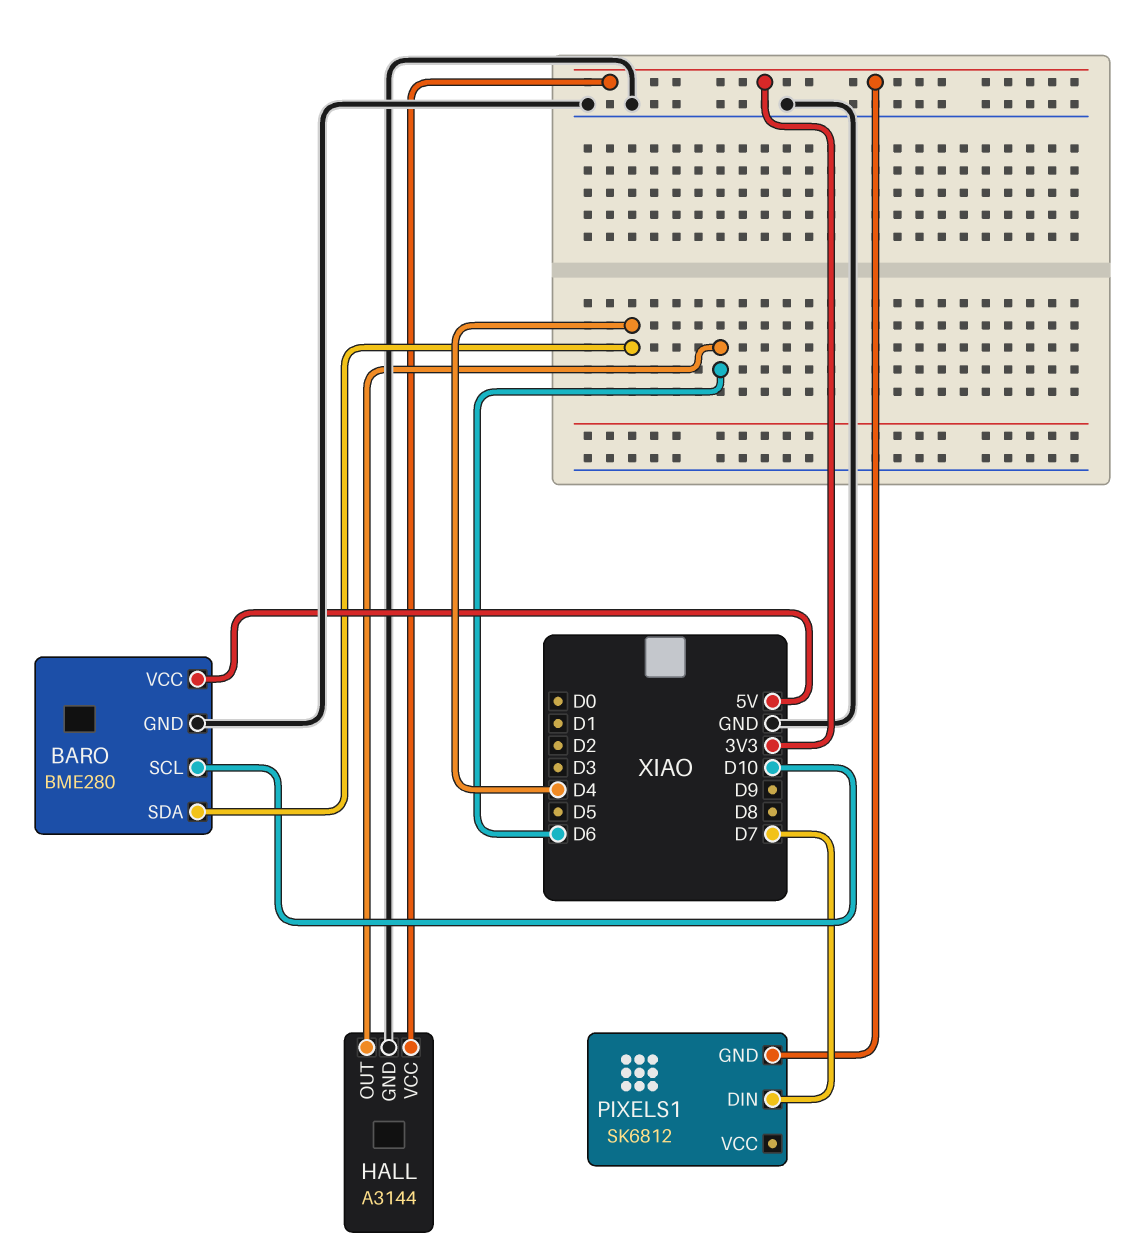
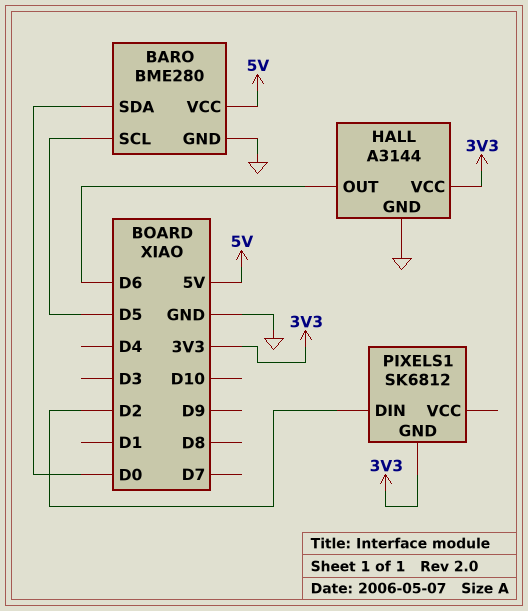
BARO pin SCL: D10 -> D5
BARO pin SDA: D4 -> D0
PIXELS1 pin DIN: D7 -> D2

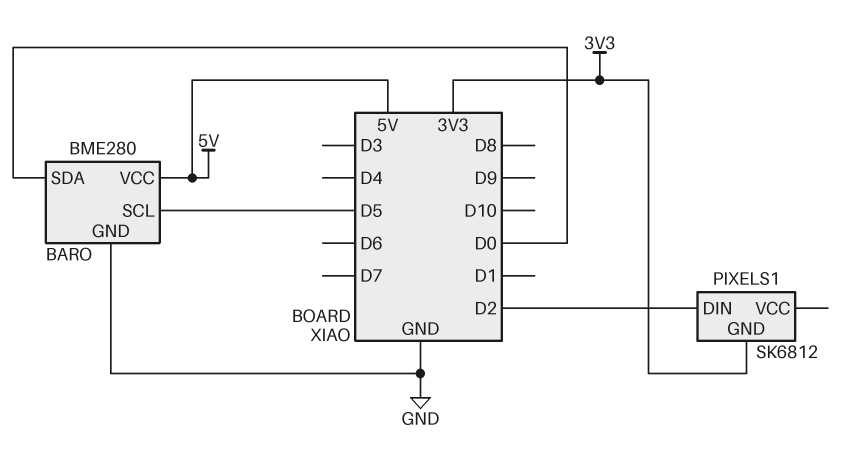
HALL: A3144 -> none
HALL pin GND: GND -> none
HALL pin OUT: D6 -> none
HALL pin VCC: 3V3 -> none

